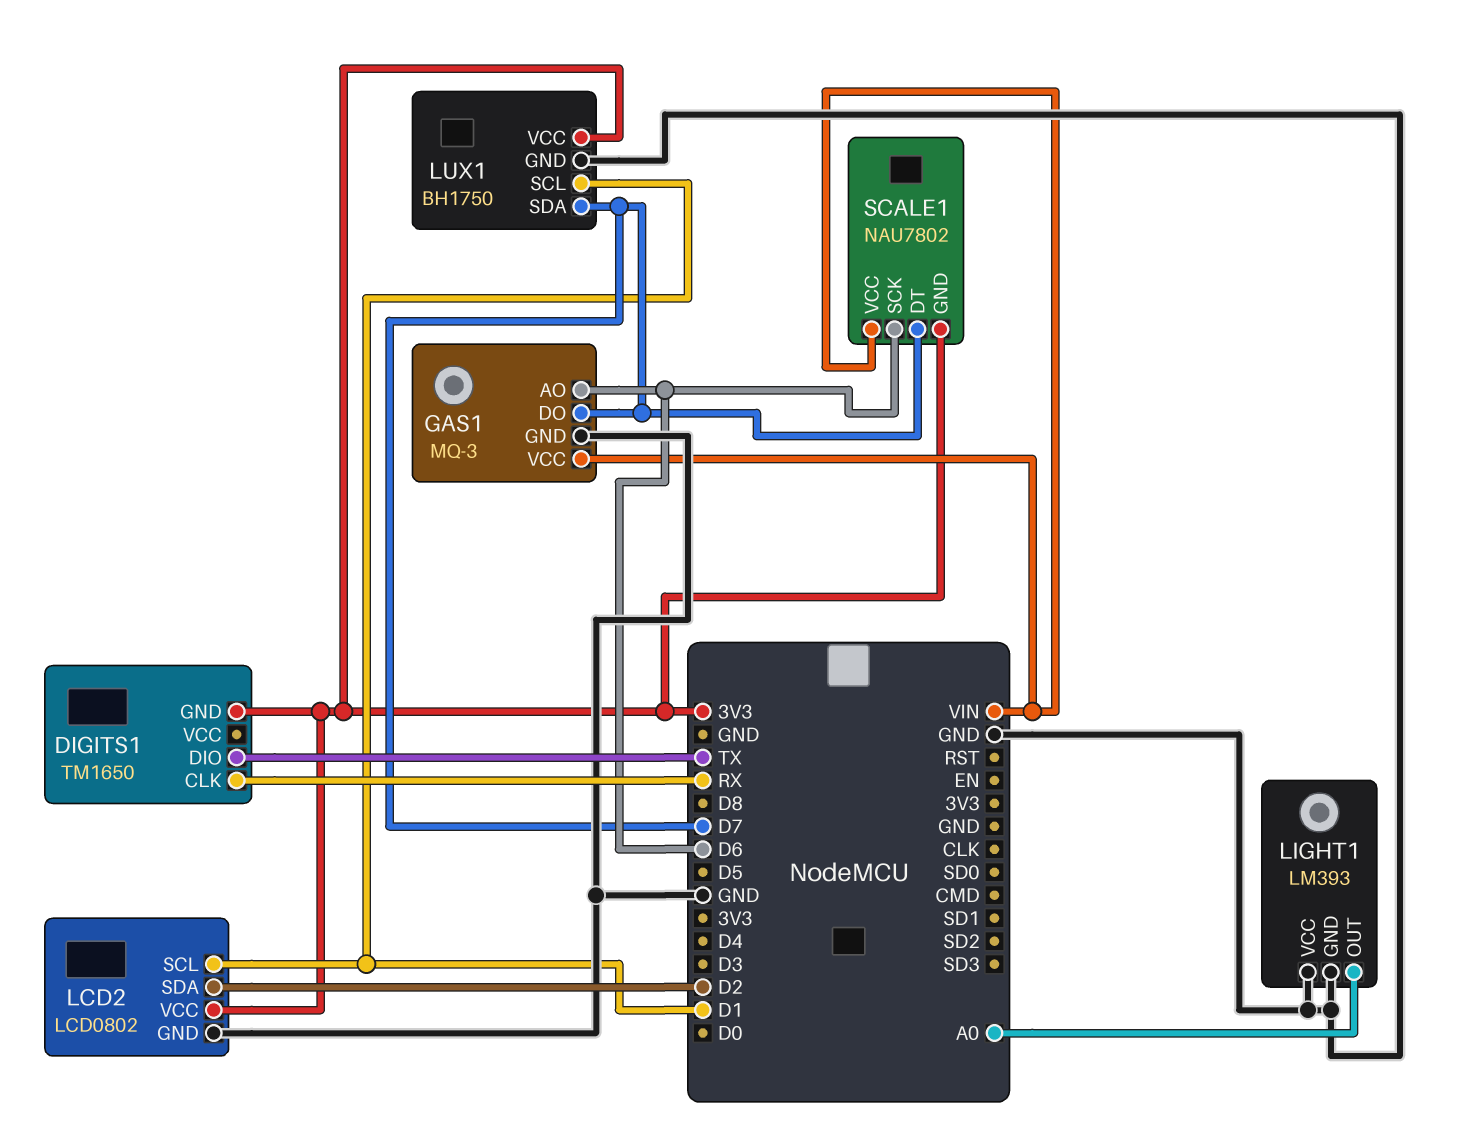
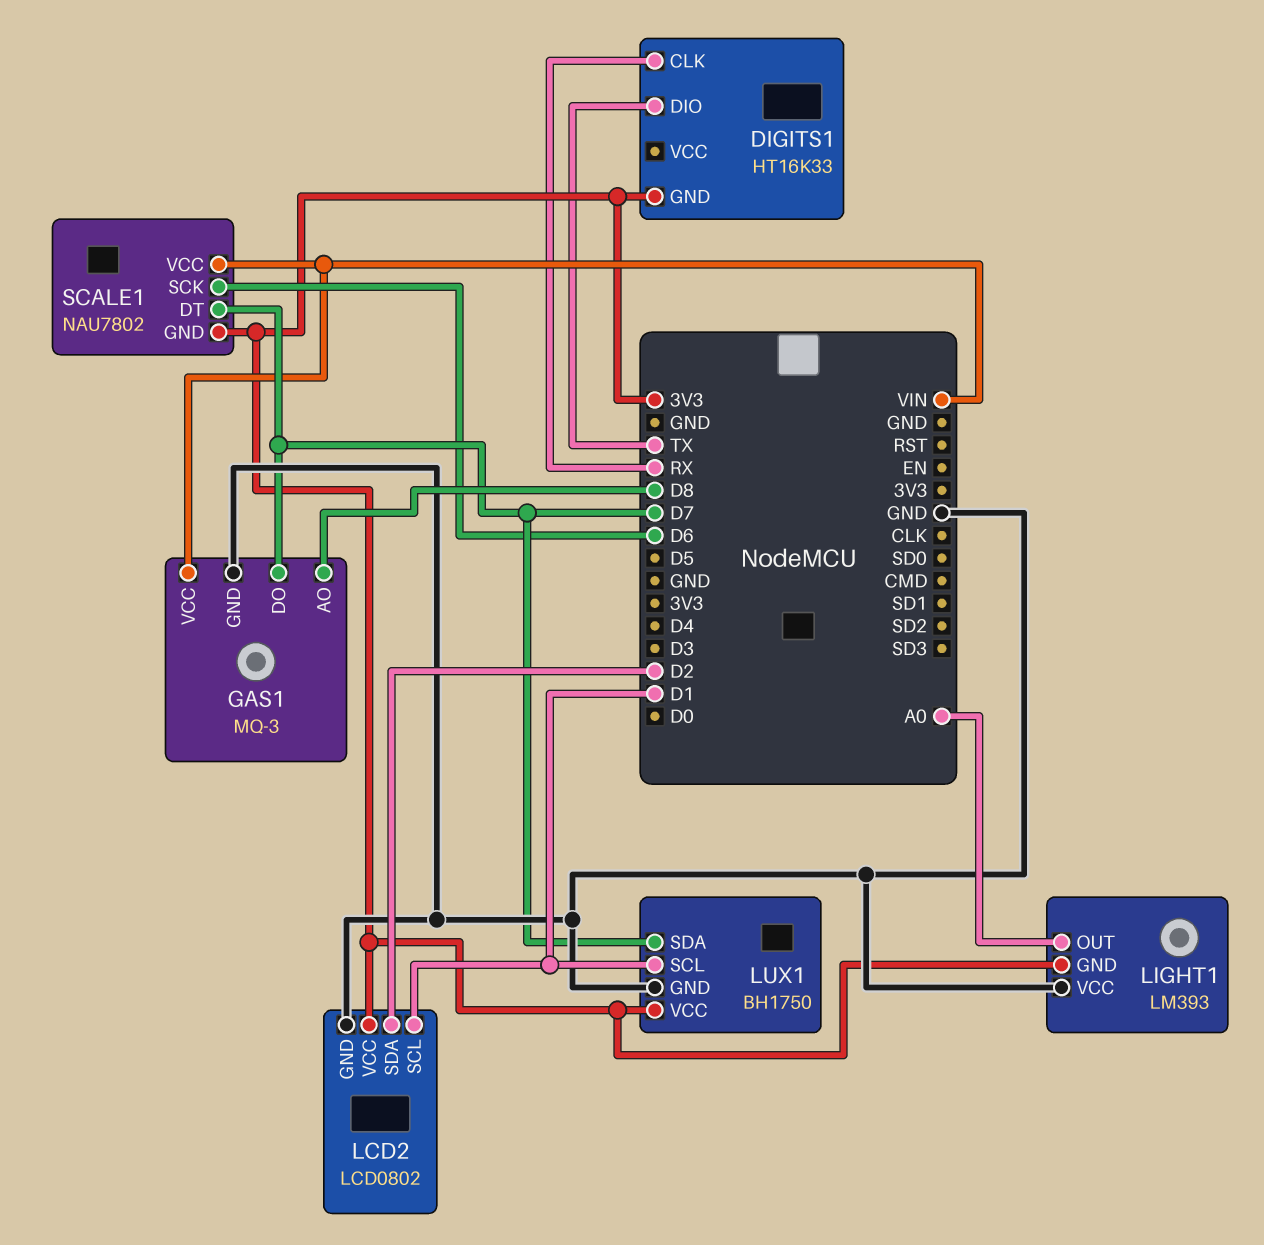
DIGITS1: TM1650 -> HT16K33
GAS1 pin AO: D6 -> D8
LIGHT1 pin GND: GND -> 3V3

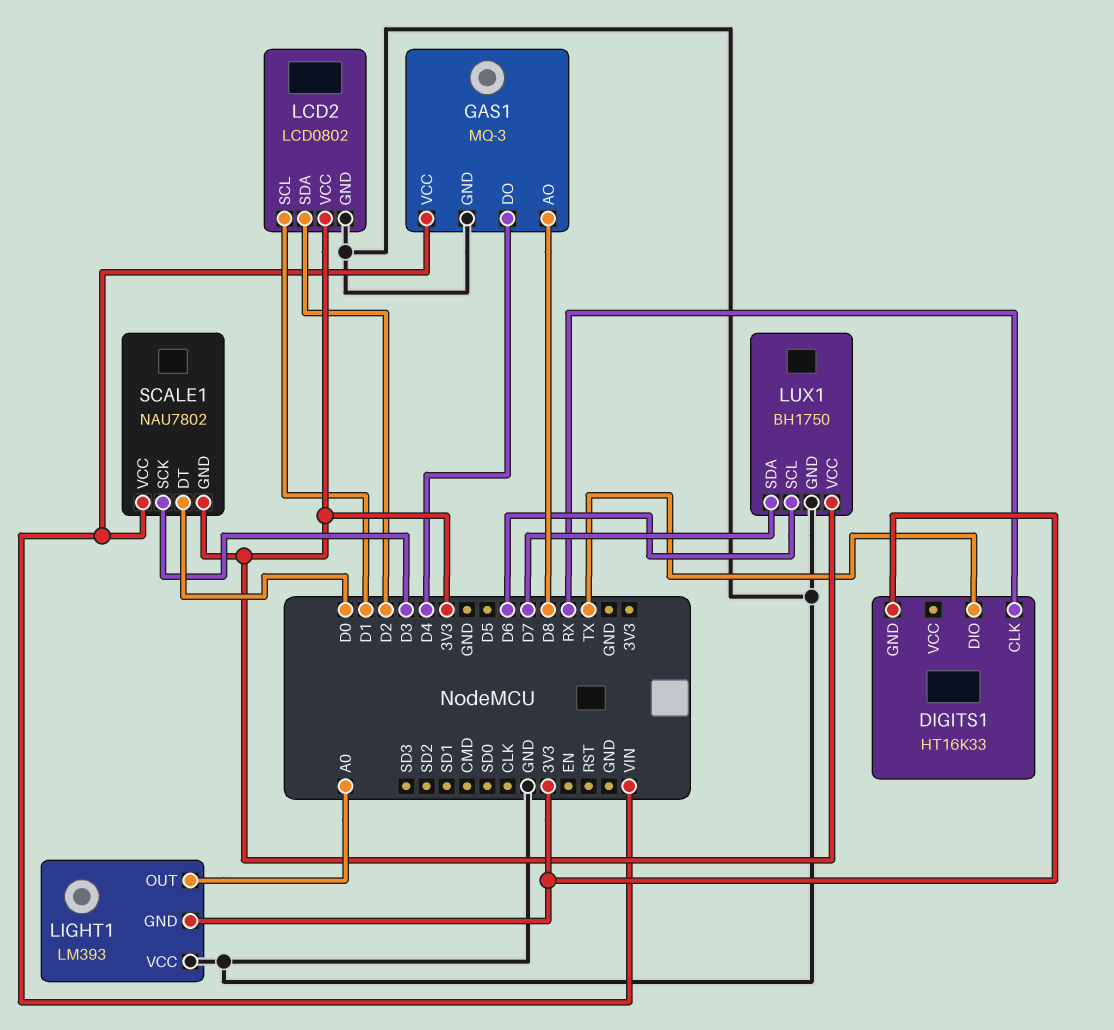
GAS1 pin DO: D7 -> D4
LUX1 pin SCL: D1 -> D6
SCALE1 pin DT: D7 -> D0
SCALE1 pin SCK: D6 -> D3

